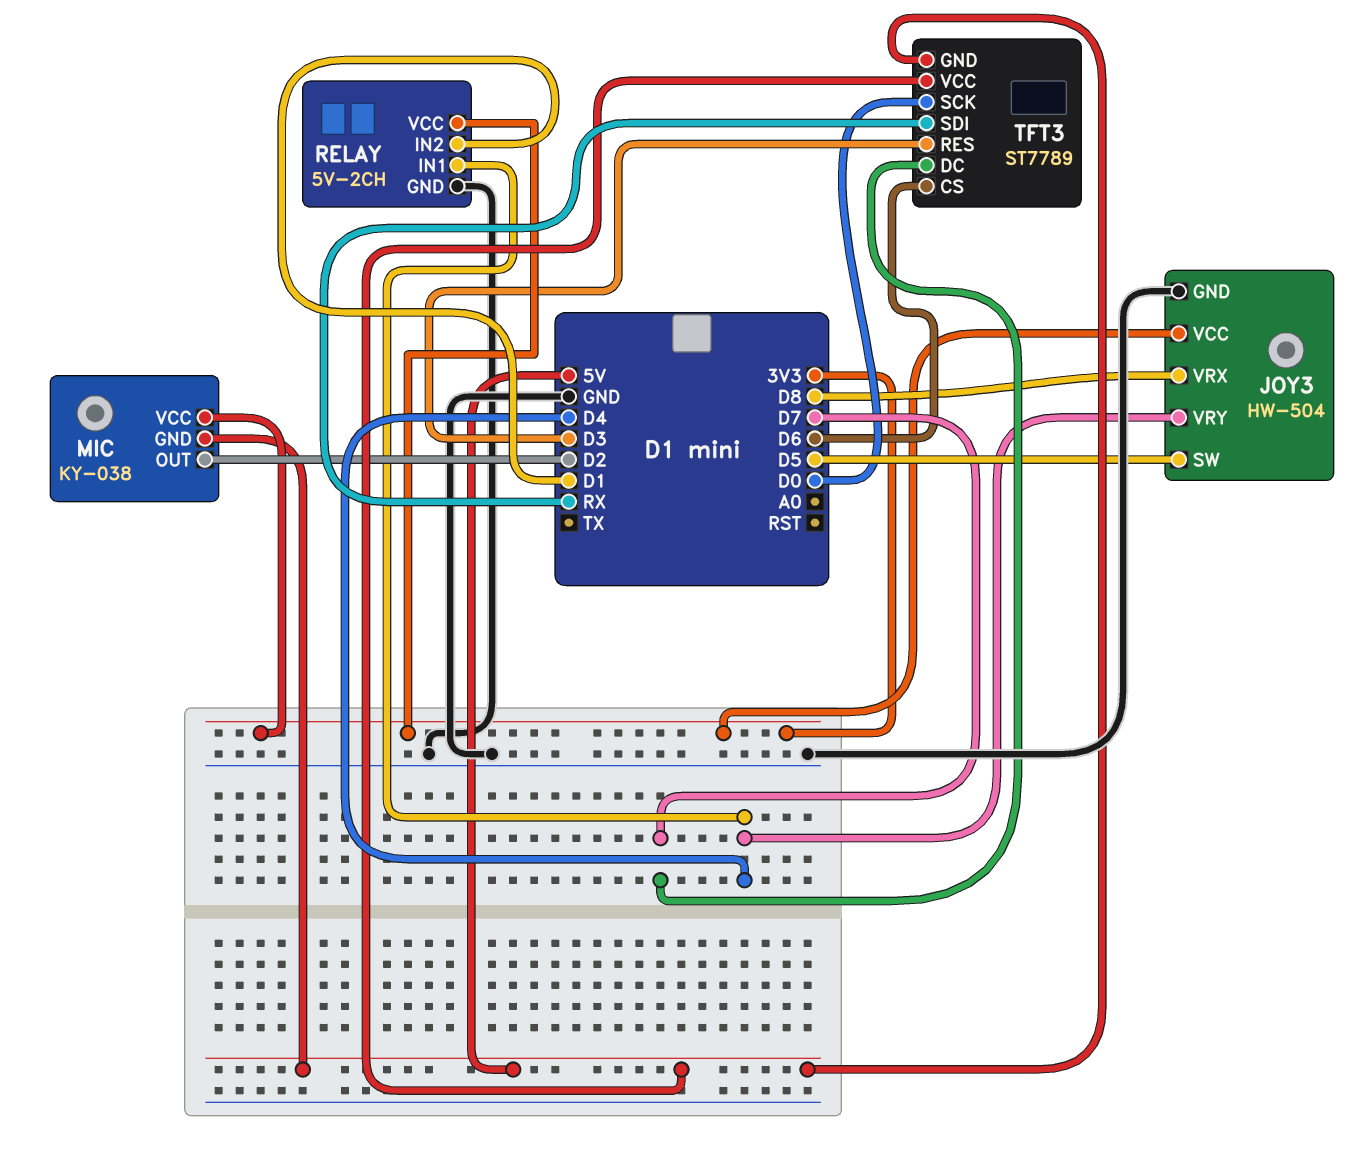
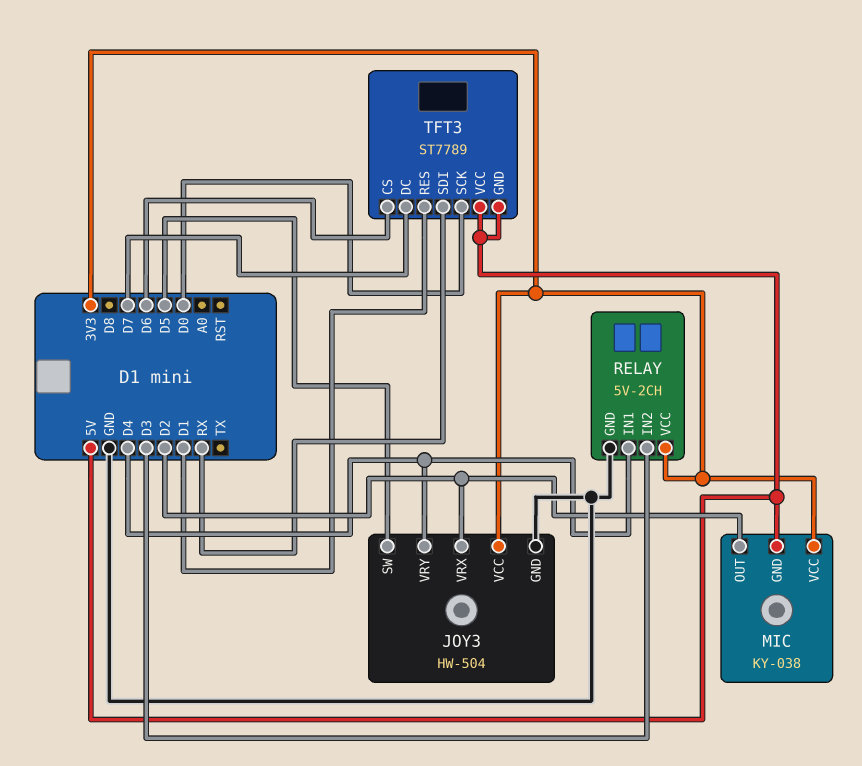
JOY3 pin VRX: D8 -> D2
RELAY pin IN2: D1 -> D3
TFT3 pin RES: D3 -> D1

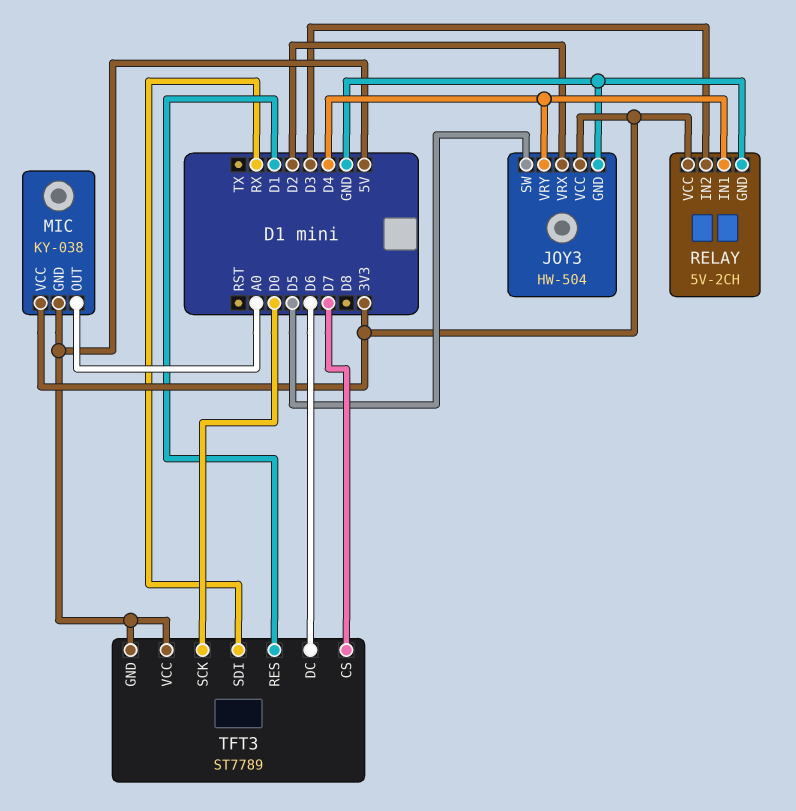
MIC pin OUT: D2 -> A0
TFT3 pin CS: D6 -> D7
TFT3 pin DC: D7 -> D6

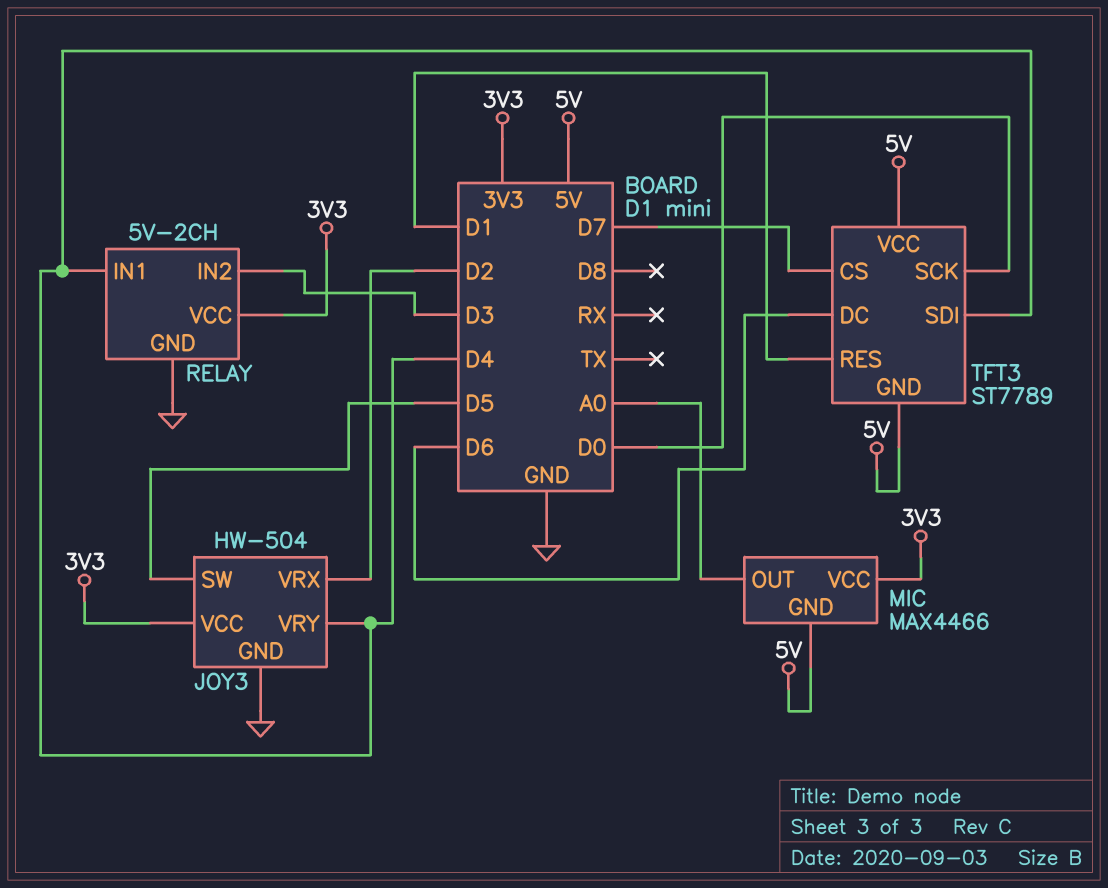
MIC: KY-038 -> MAX4466
TFT3 pin SDI: RX -> D4

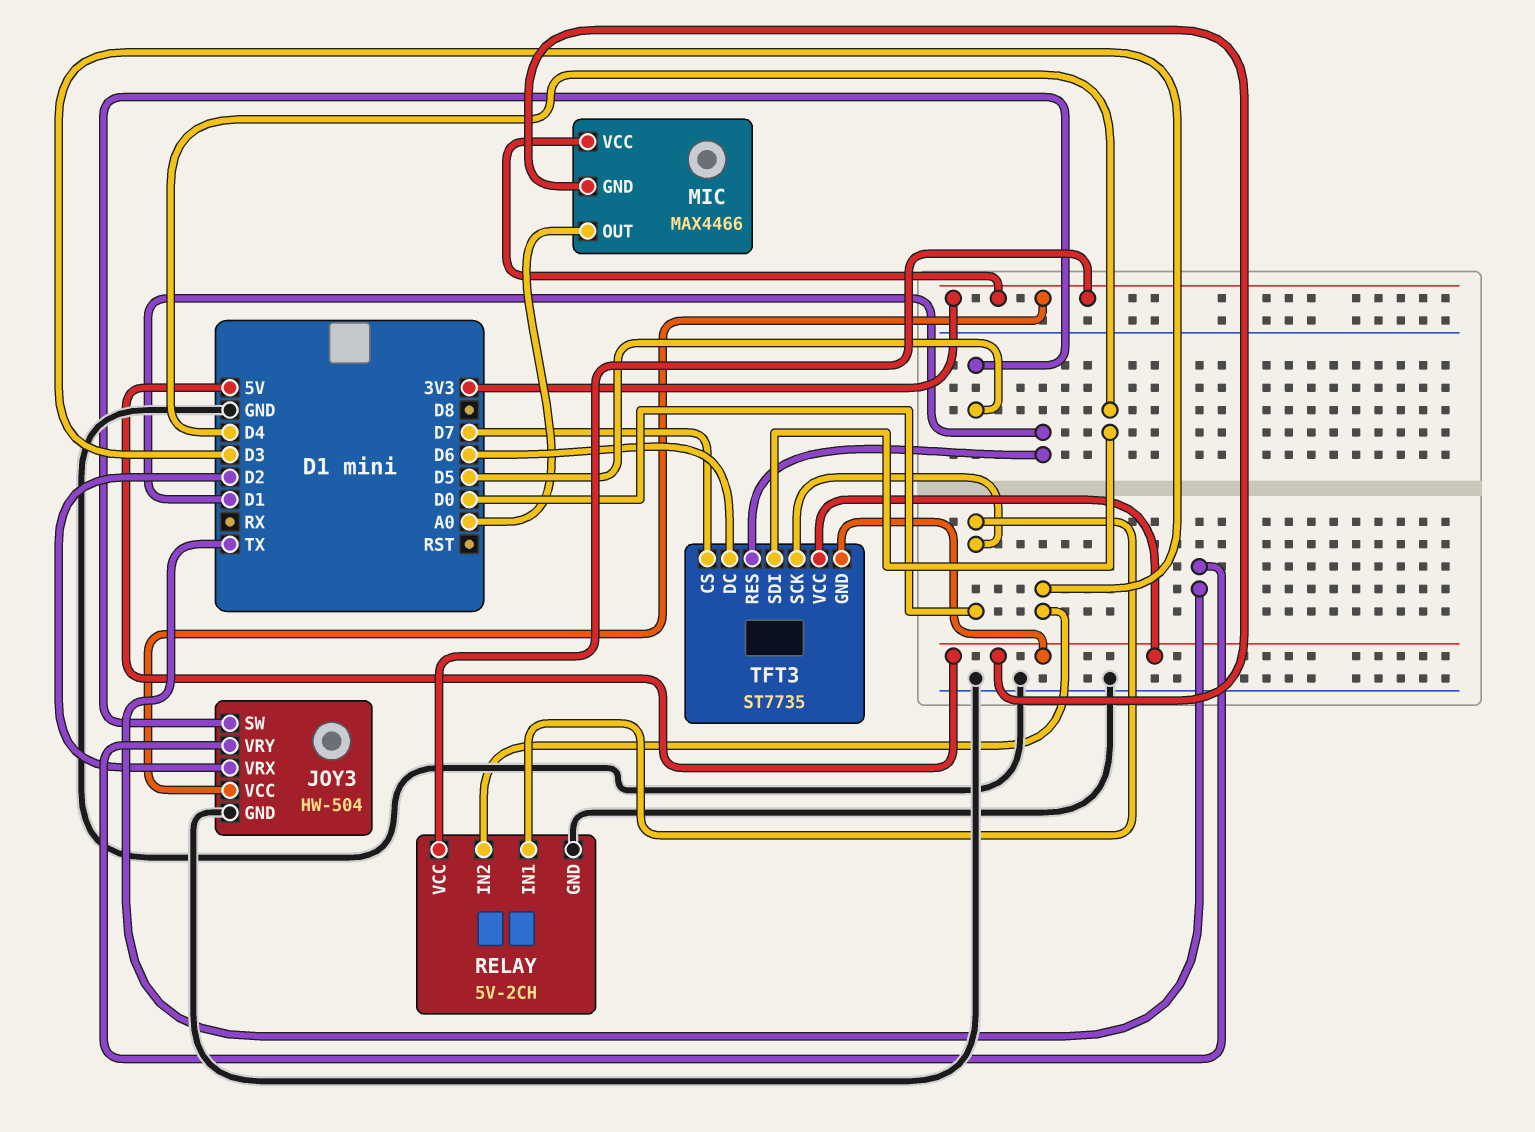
JOY3 pin VRY: D4 -> TX
RELAY pin IN1: D4 -> D0
TFT3: ST7789 -> ST7735

